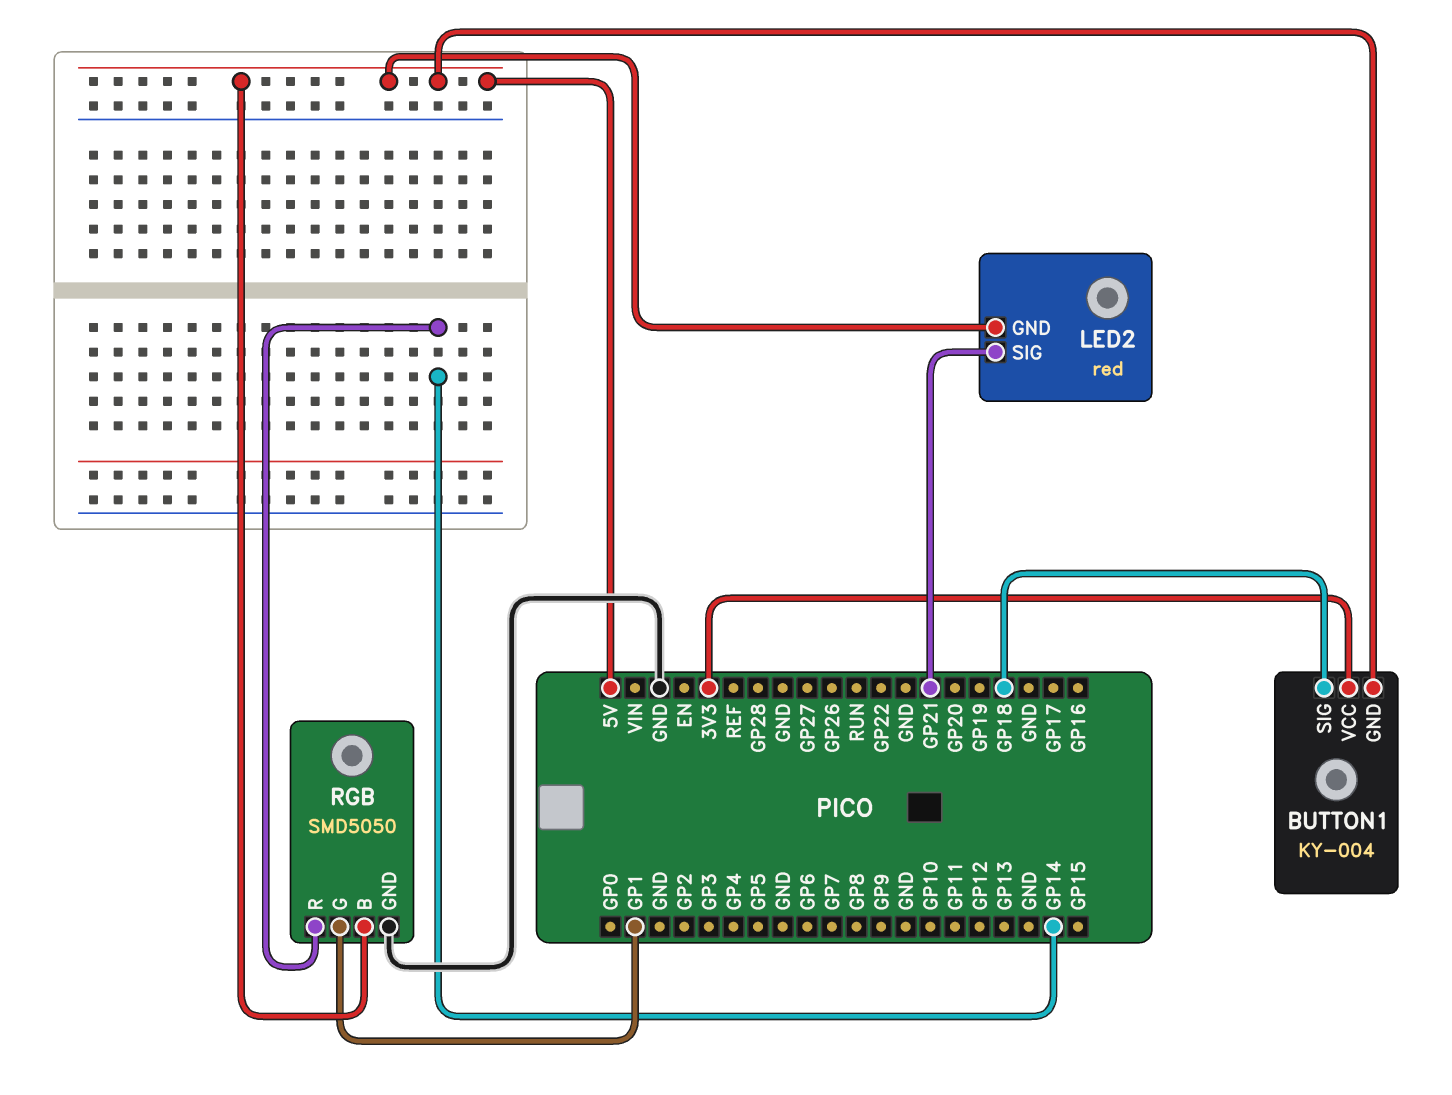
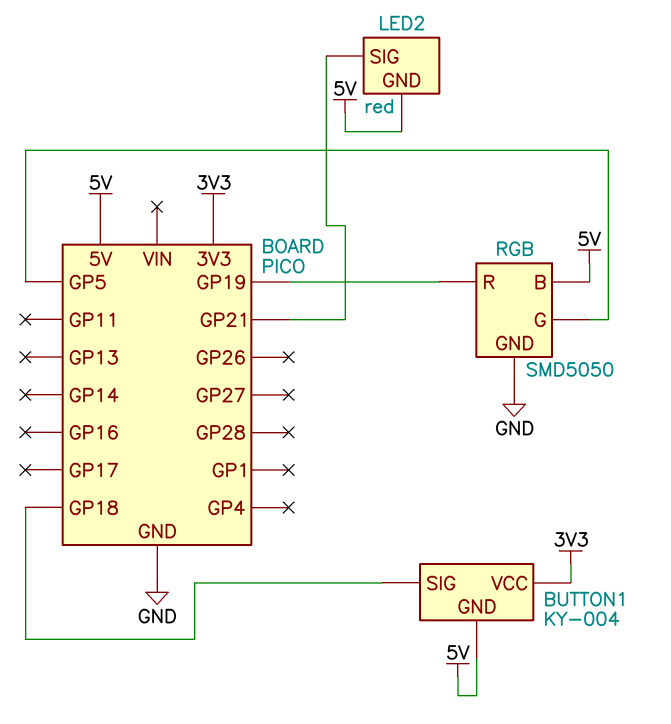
RGB pin G: GP1 -> GP5
RGB pin R: GP14 -> GP19

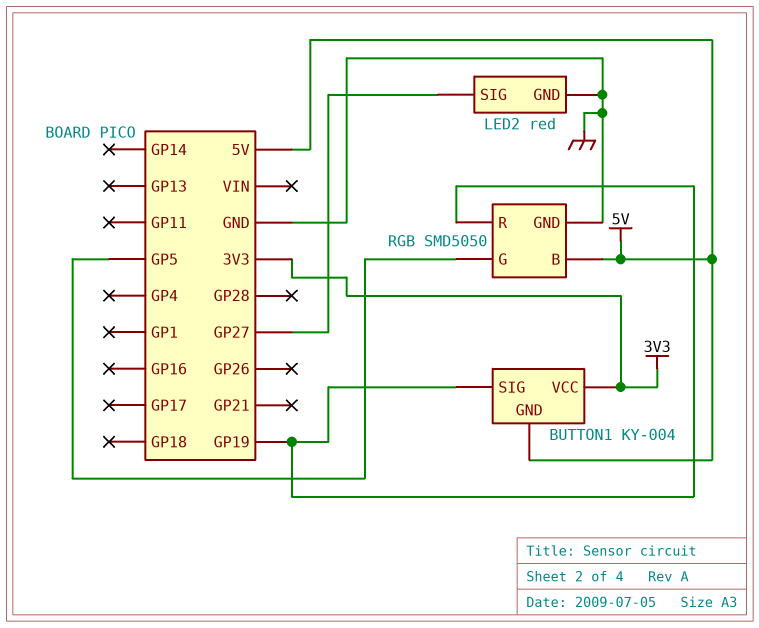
BUTTON1 pin SIG: GP18 -> GP19
LED2 pin GND: 5V -> GND
LED2 pin SIG: GP21 -> GP27

